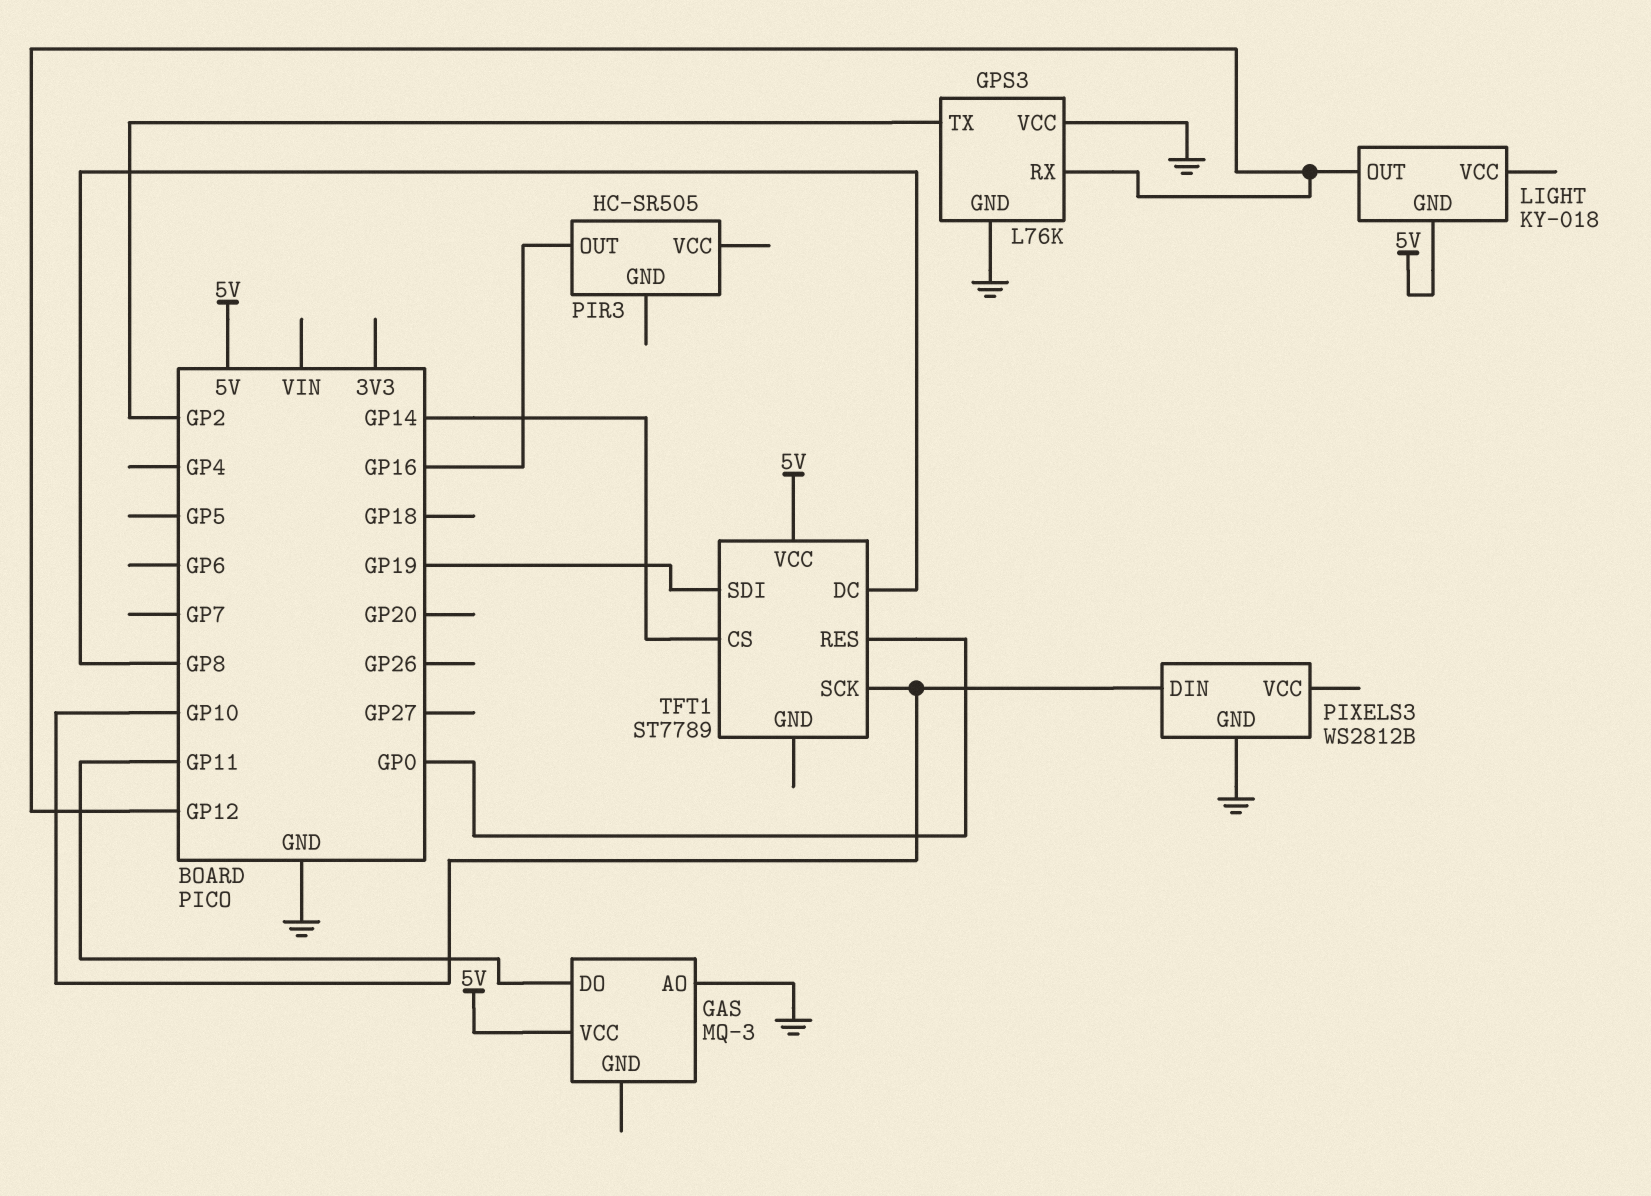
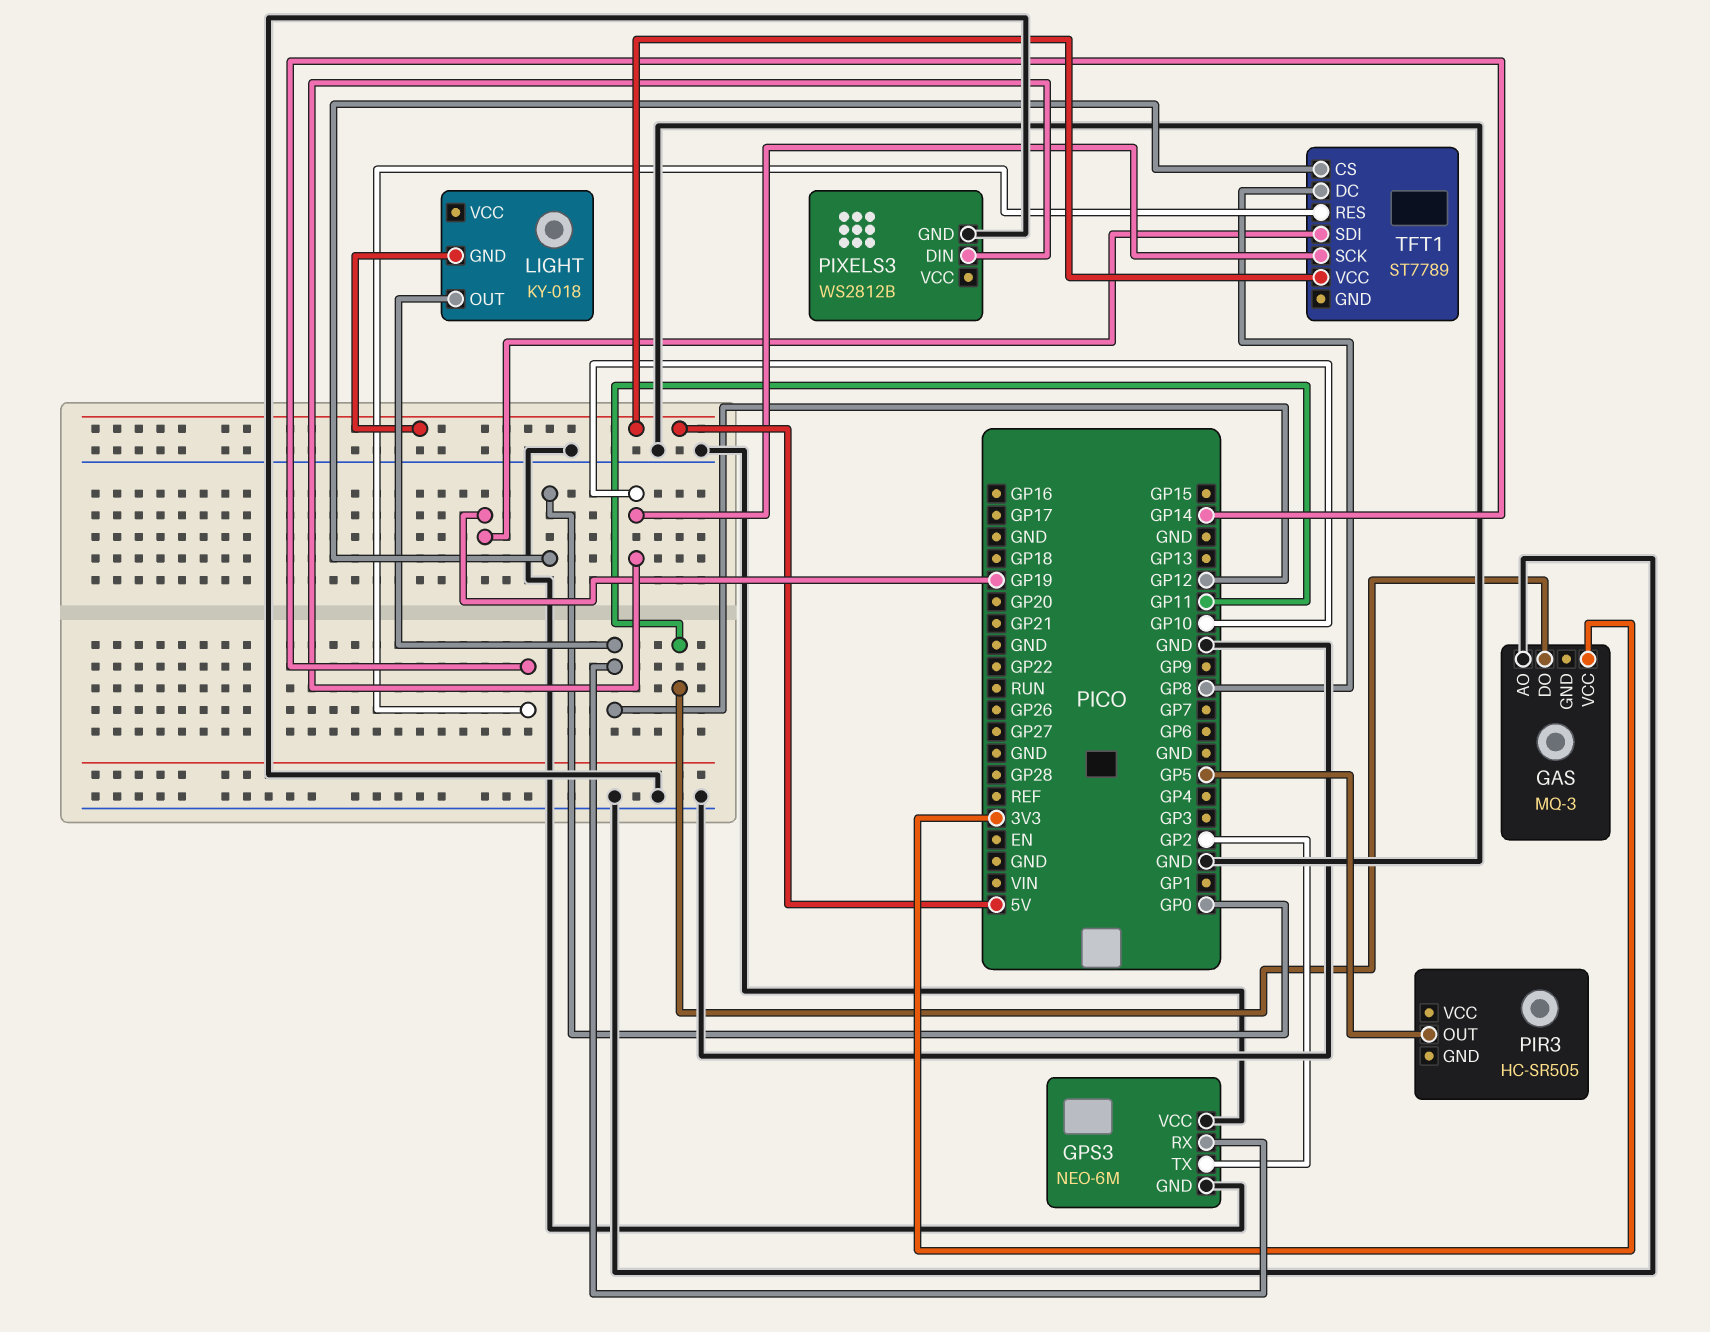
GAS pin VCC: 5V -> 3V3
GPS3: L76K -> NEO-6M
PIR3 pin OUT: GP16 -> GP5
TFT1 pin CS: GP14 -> GP0
TFT1 pin RES: GP0 -> GP14

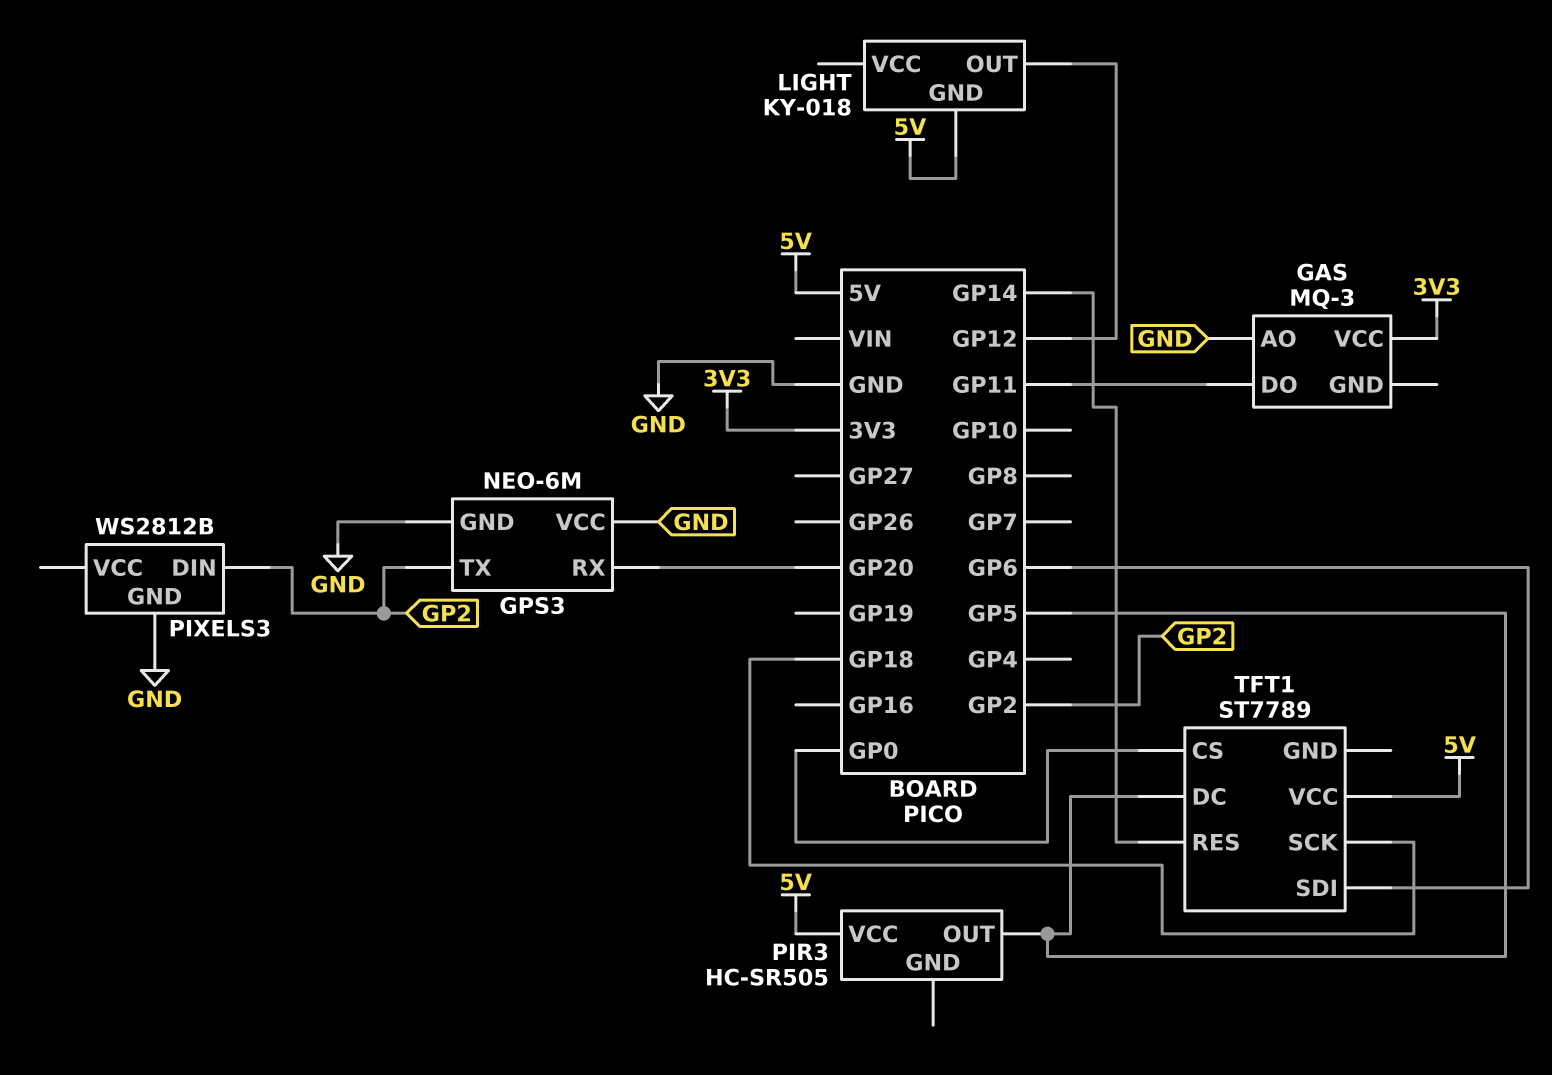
GPS3 pin RX: GP12 -> GP20
PIR3 pin VCC: none -> 5V
PIXELS3 pin DIN: GP10 -> GP2
TFT1 pin DC: GP8 -> GP5
TFT1 pin SCK: GP10 -> GP18
TFT1 pin SDI: GP19 -> GP6

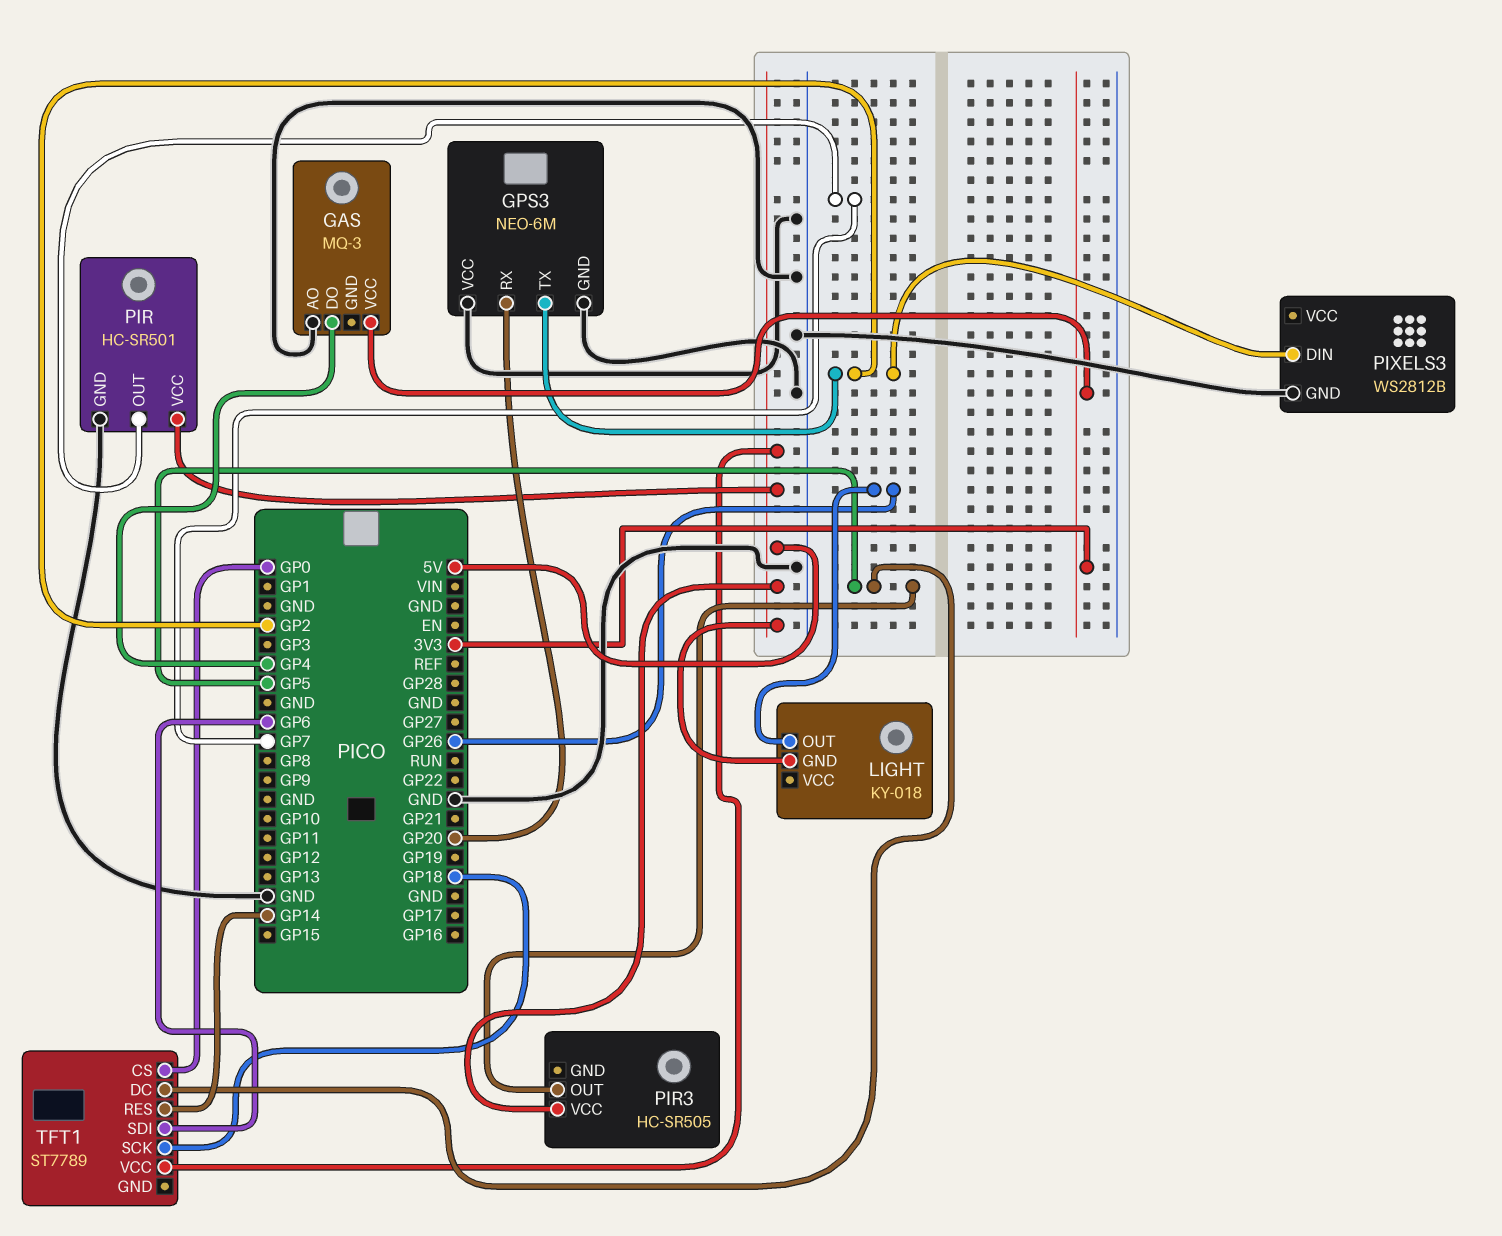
GAS pin DO: GP11 -> GP4
LIGHT pin OUT: GP12 -> GP26
PIR: none -> HC-SR501
PIR pin GND: none -> GND
PIR pin OUT: none -> GP7
PIR pin VCC: none -> 5V

